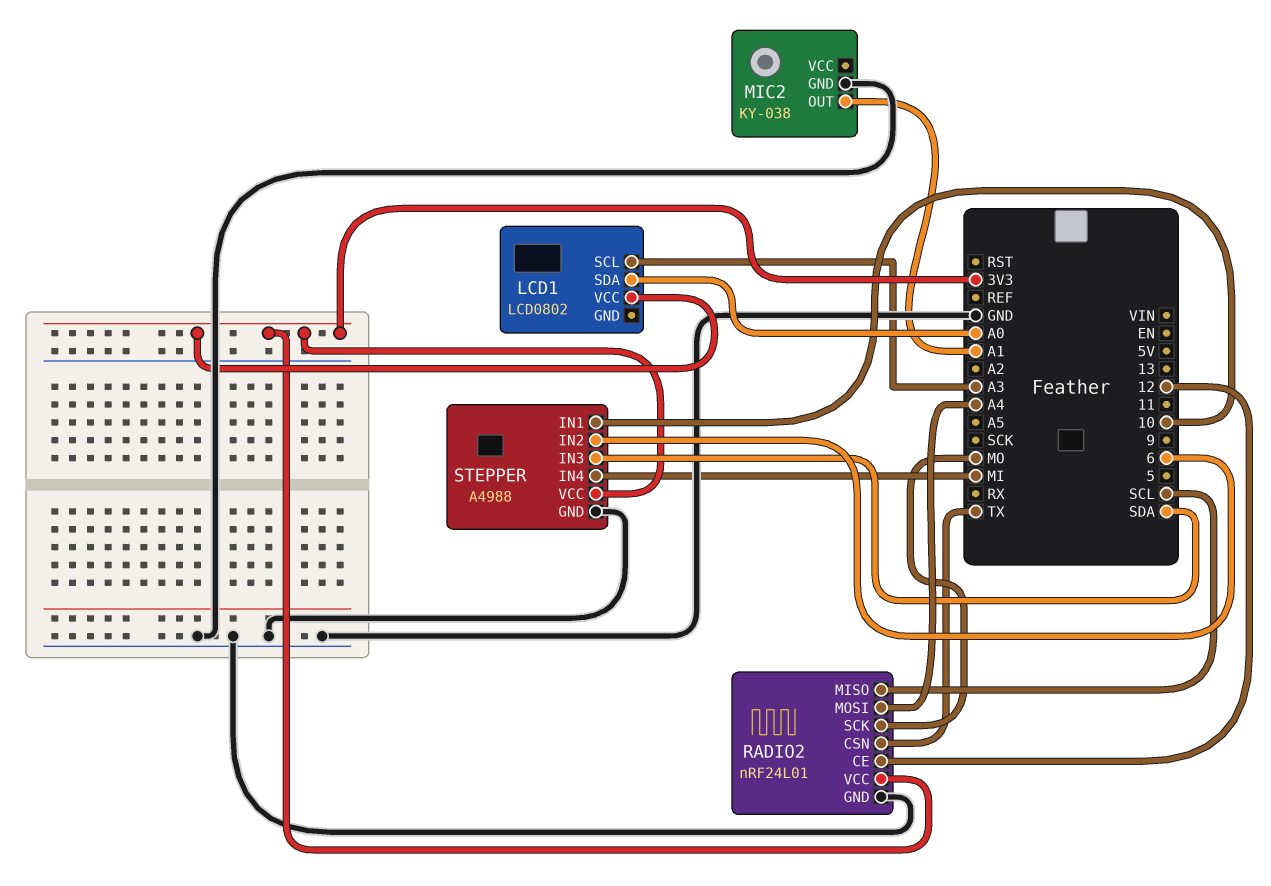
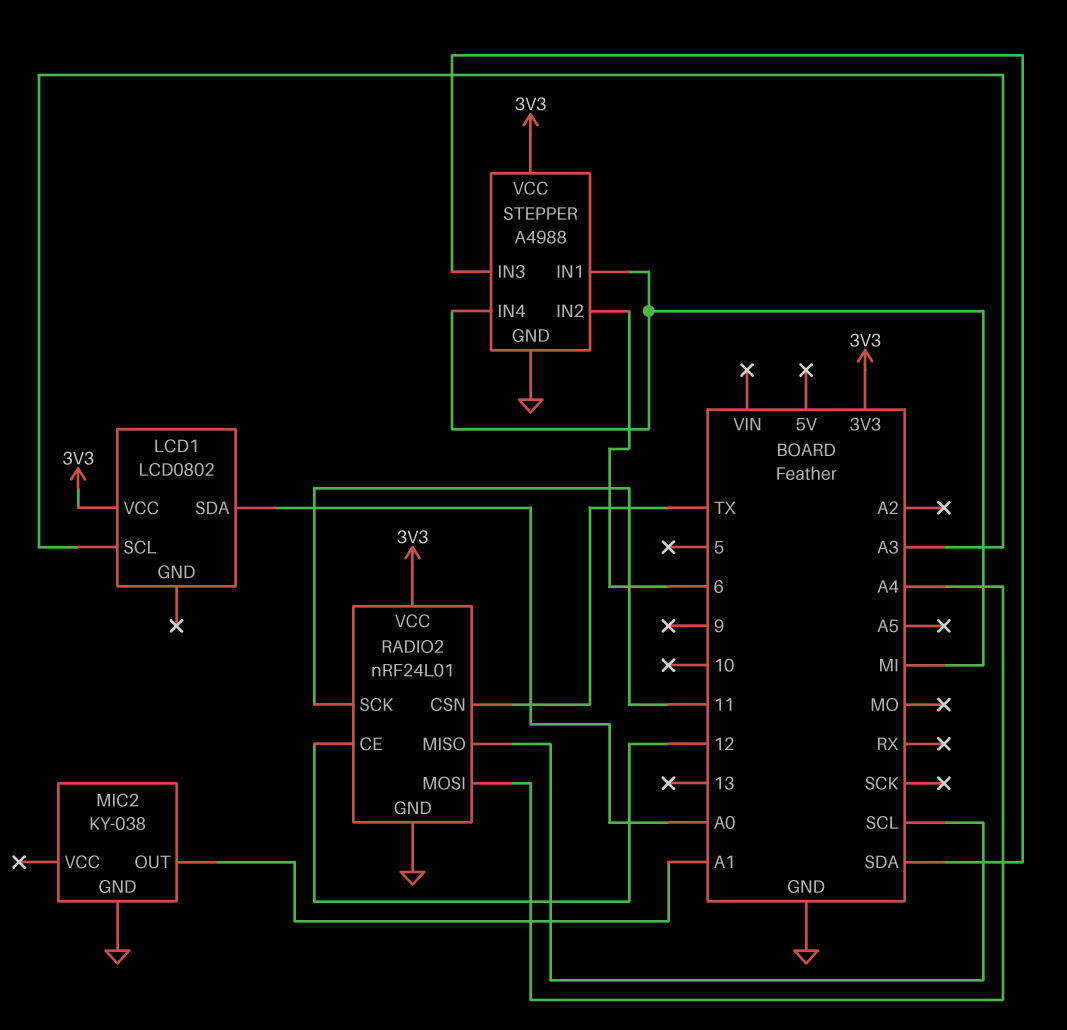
RADIO2 pin SCK: MO -> 11
STEPPER pin IN1: 10 -> MI

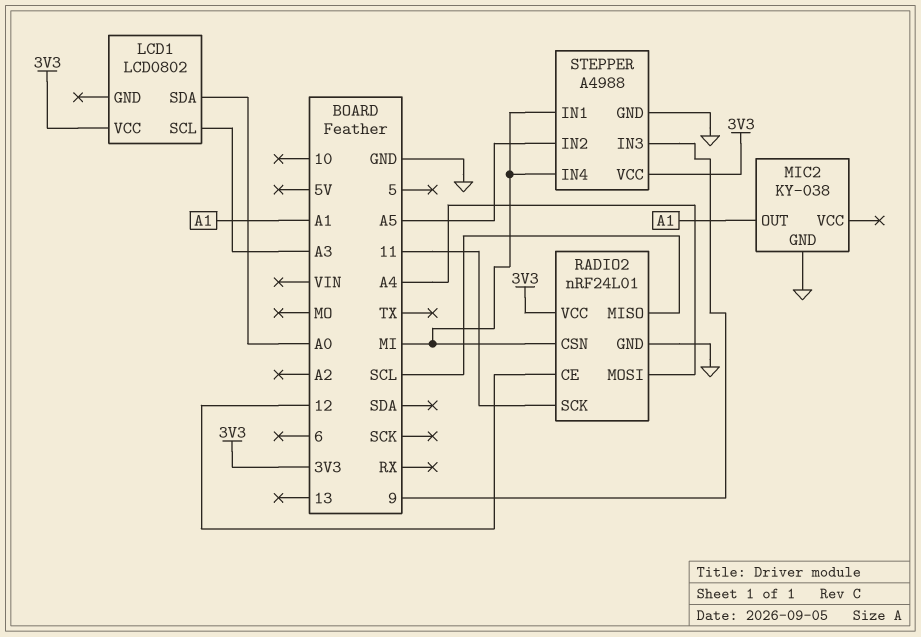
RADIO2 pin CSN: TX -> MI
STEPPER pin IN2: 6 -> A5
STEPPER pin IN3: SDA -> 9

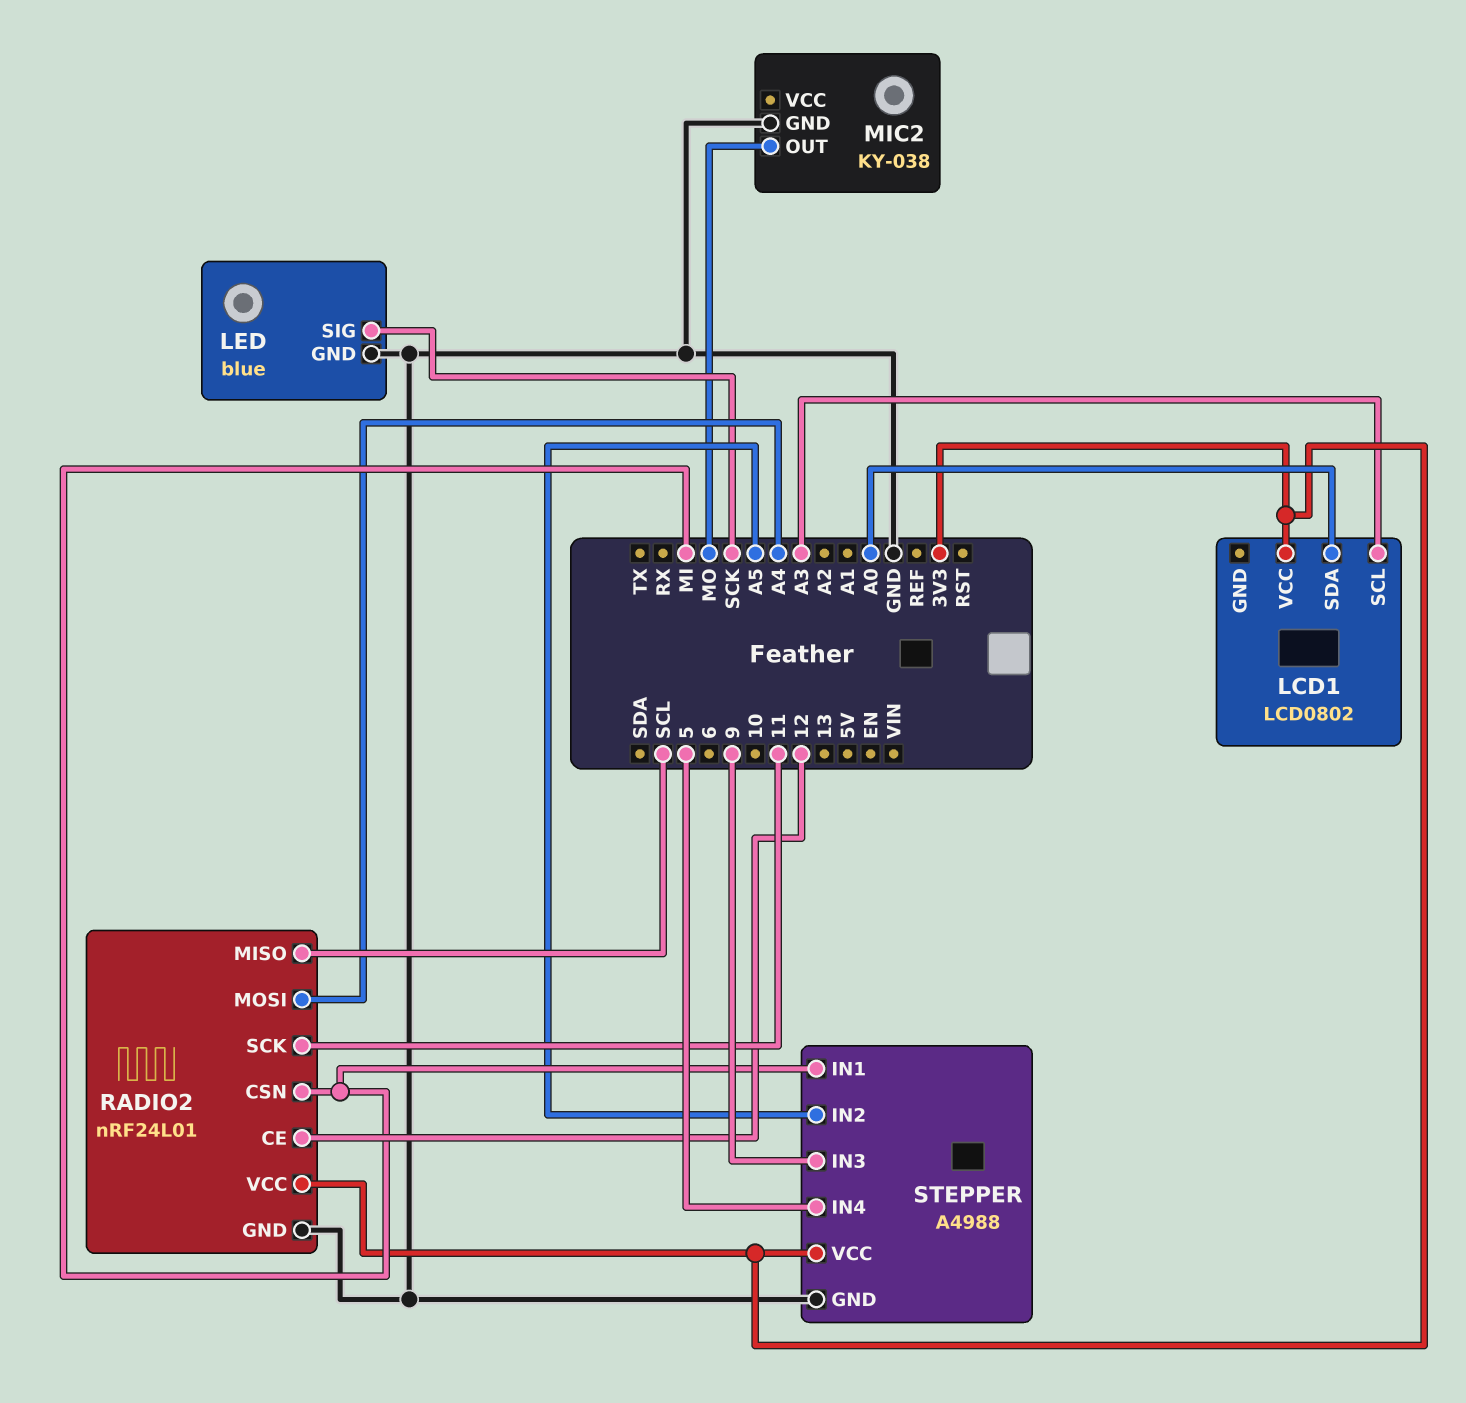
LED: none -> blue
LED pin GND: none -> GND
LED pin SIG: none -> SCK
MIC2 pin OUT: A1 -> MO
STEPPER pin IN4: MI -> 5

